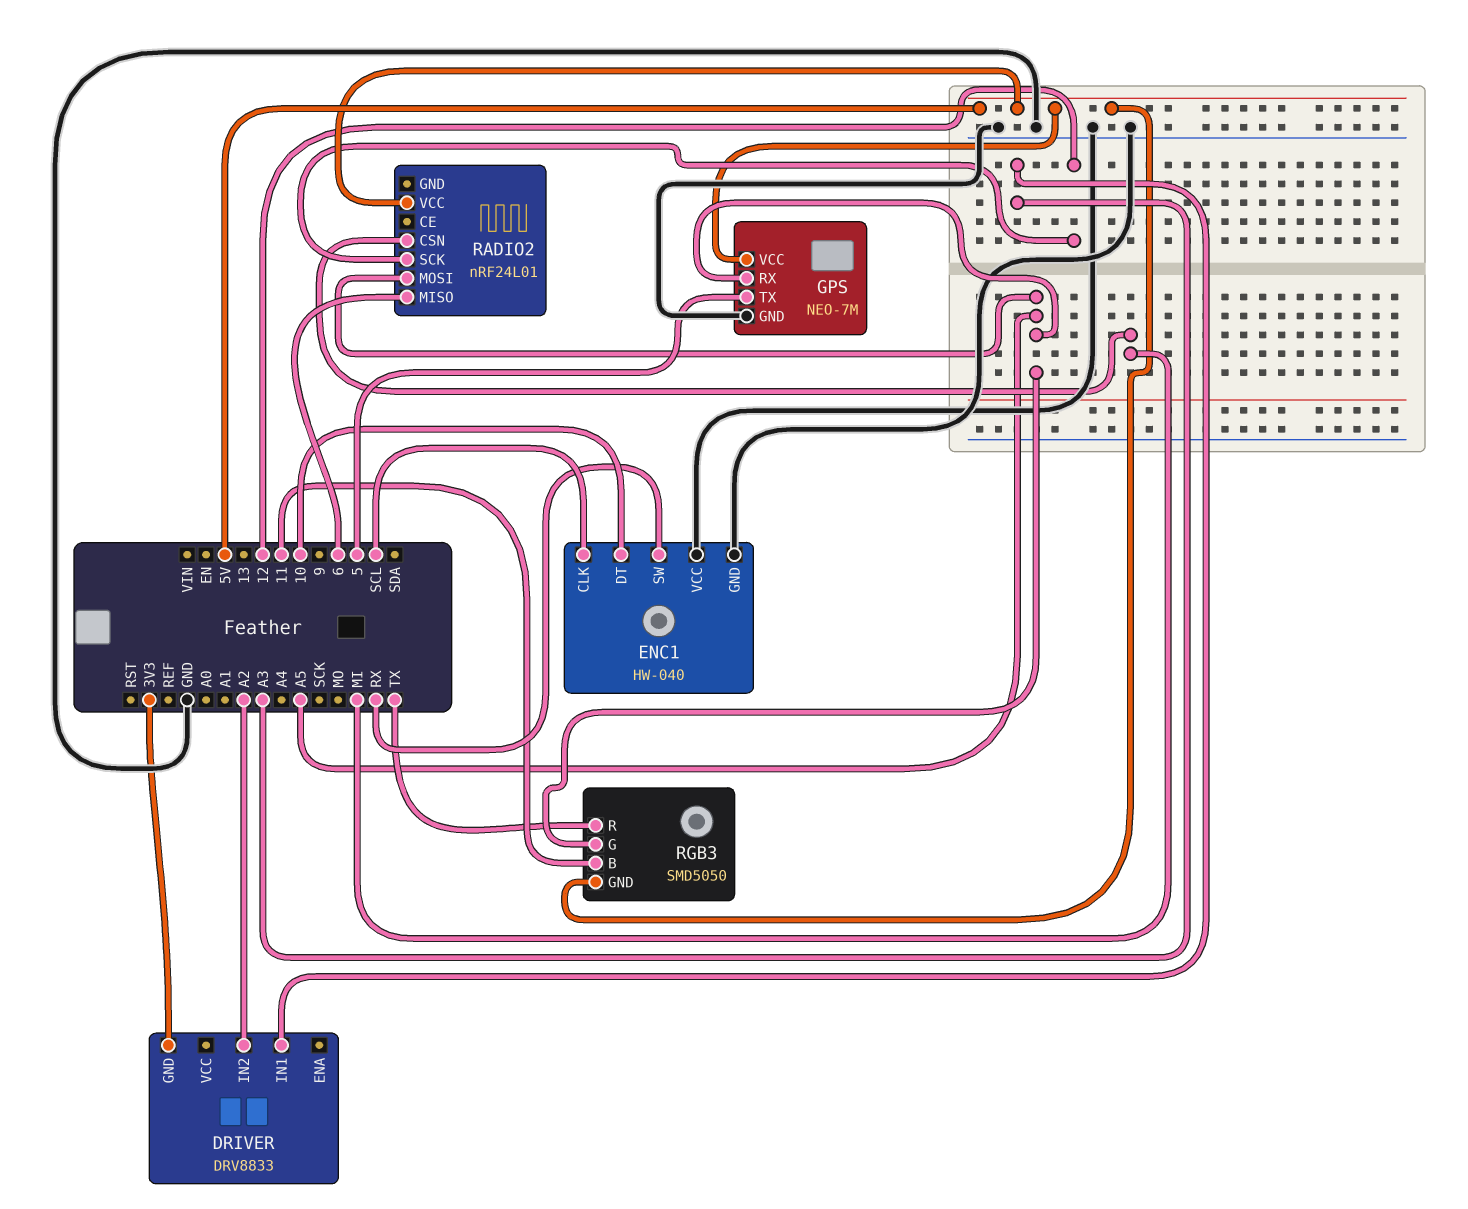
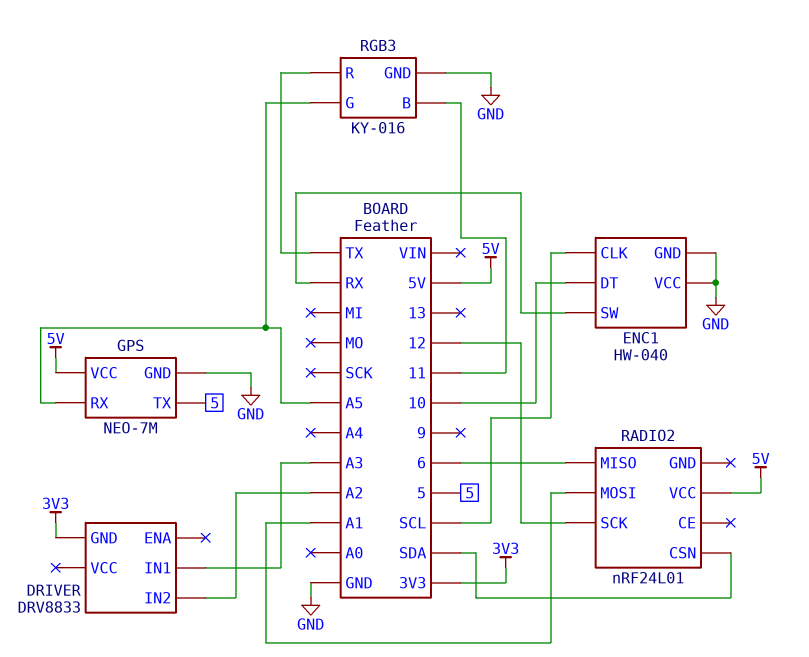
RADIO2 pin CSN: MI -> SDA
RADIO2 pin MOSI: A5 -> A1
RGB3: SMD5050 -> KY-016
RGB3 pin GND: 5V -> GND

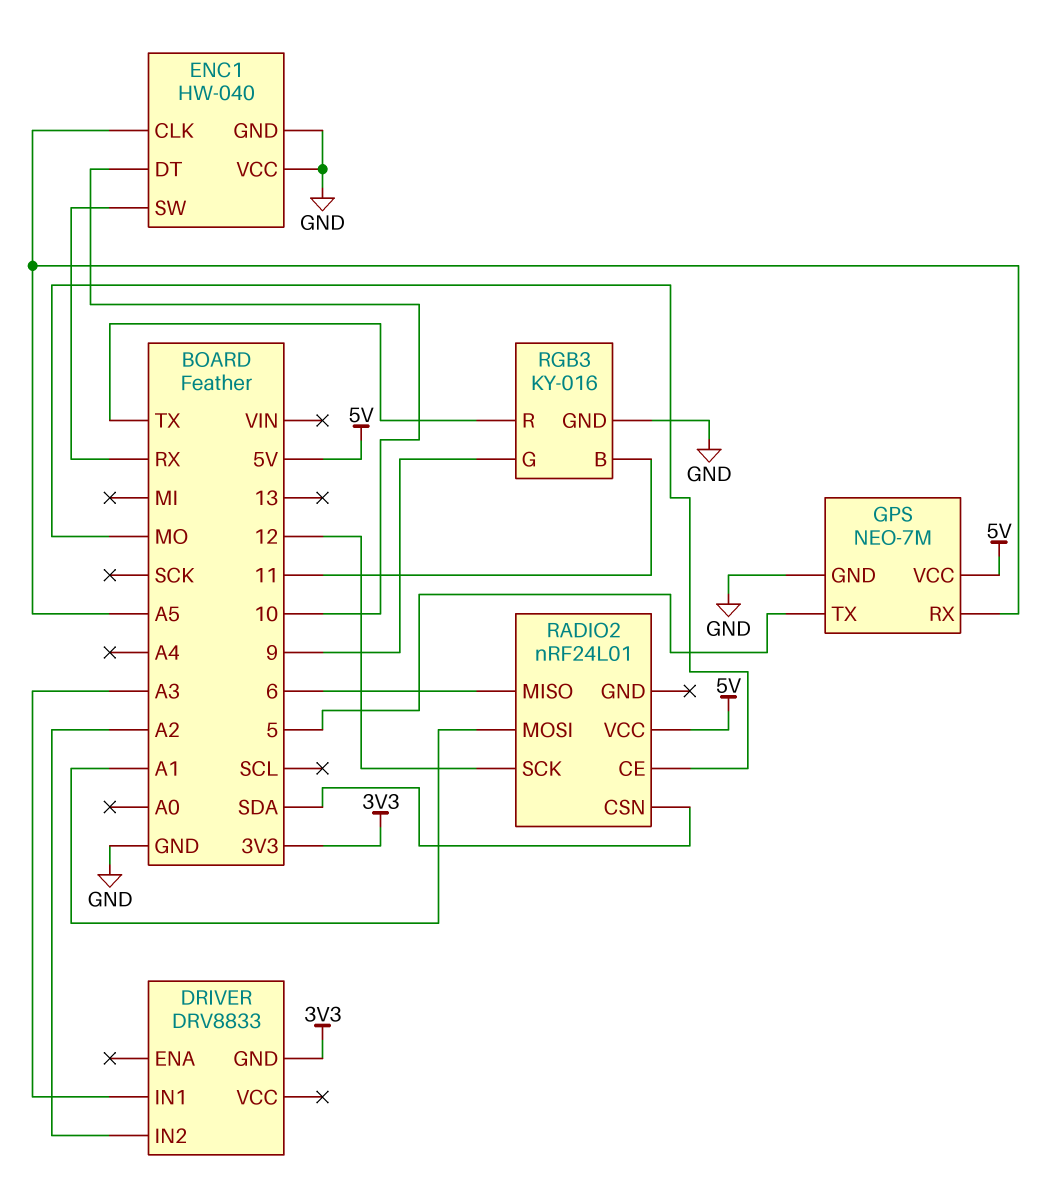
ENC1 pin CLK: SCL -> A5
RADIO2 pin CE: none -> MO
RGB3 pin G: A5 -> 9

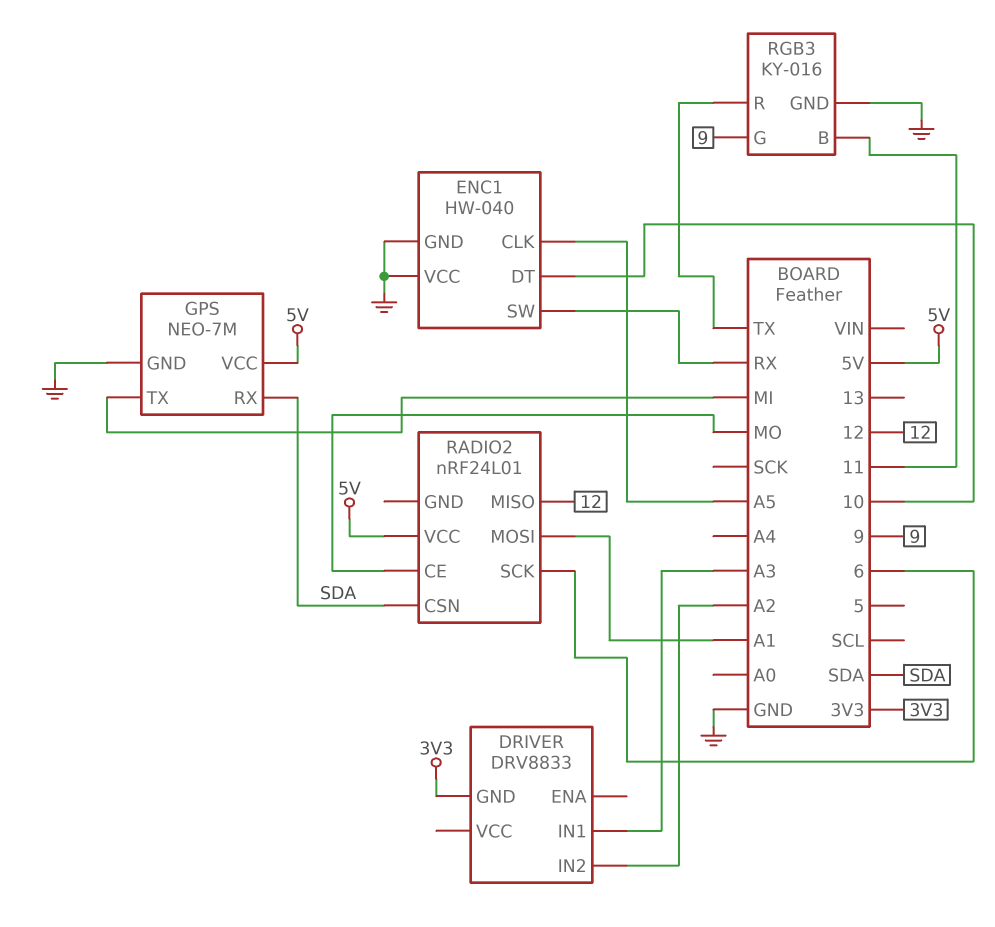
GPS pin RX: A5 -> SDA
GPS pin TX: 5 -> MI
RADIO2 pin MISO: 6 -> 12
RADIO2 pin SCK: 12 -> 6

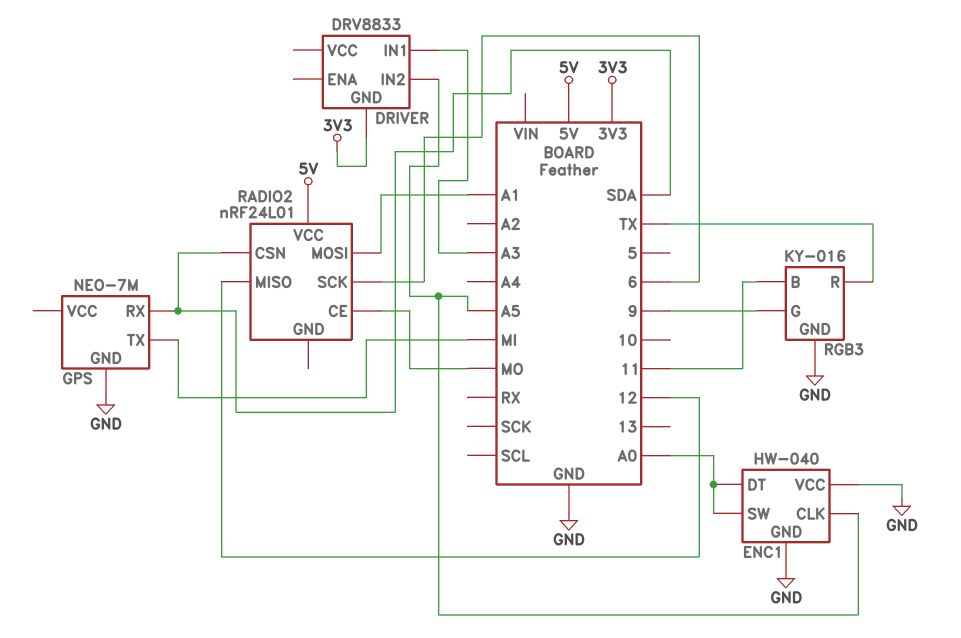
DRIVER pin IN2: A2 -> A5
ENC1 pin DT: 10 -> A0
ENC1 pin SW: RX -> A0
GPS pin VCC: 5V -> none

